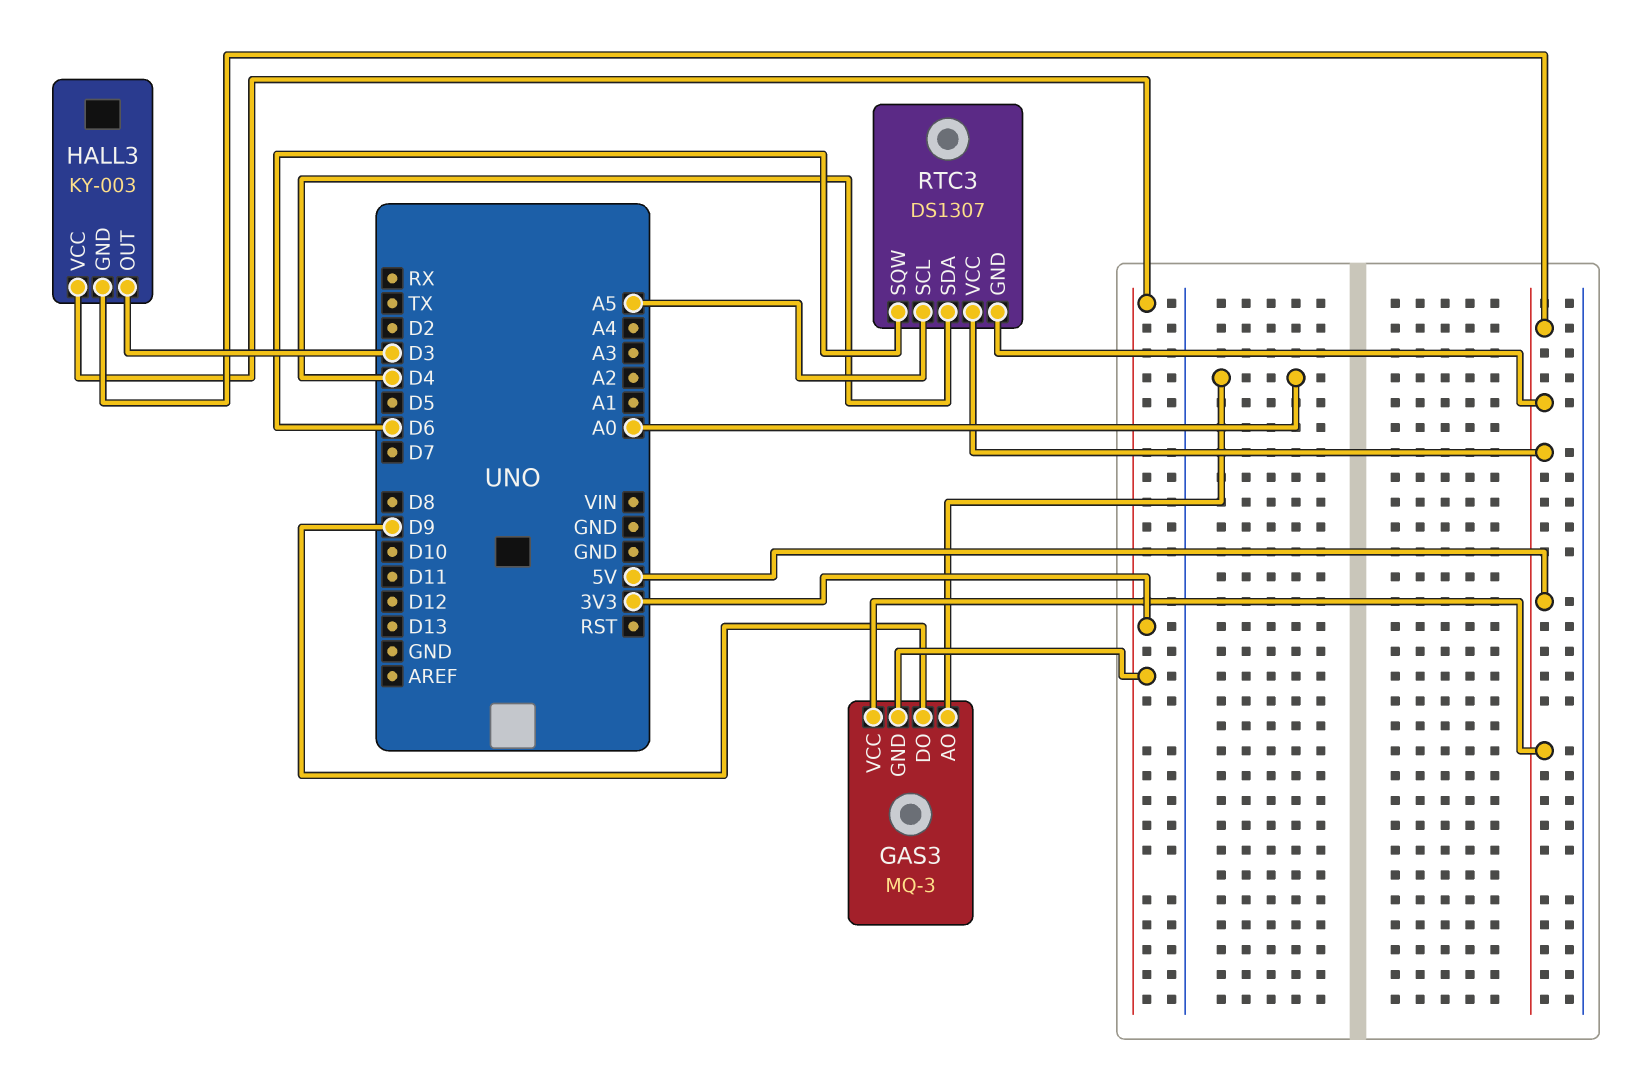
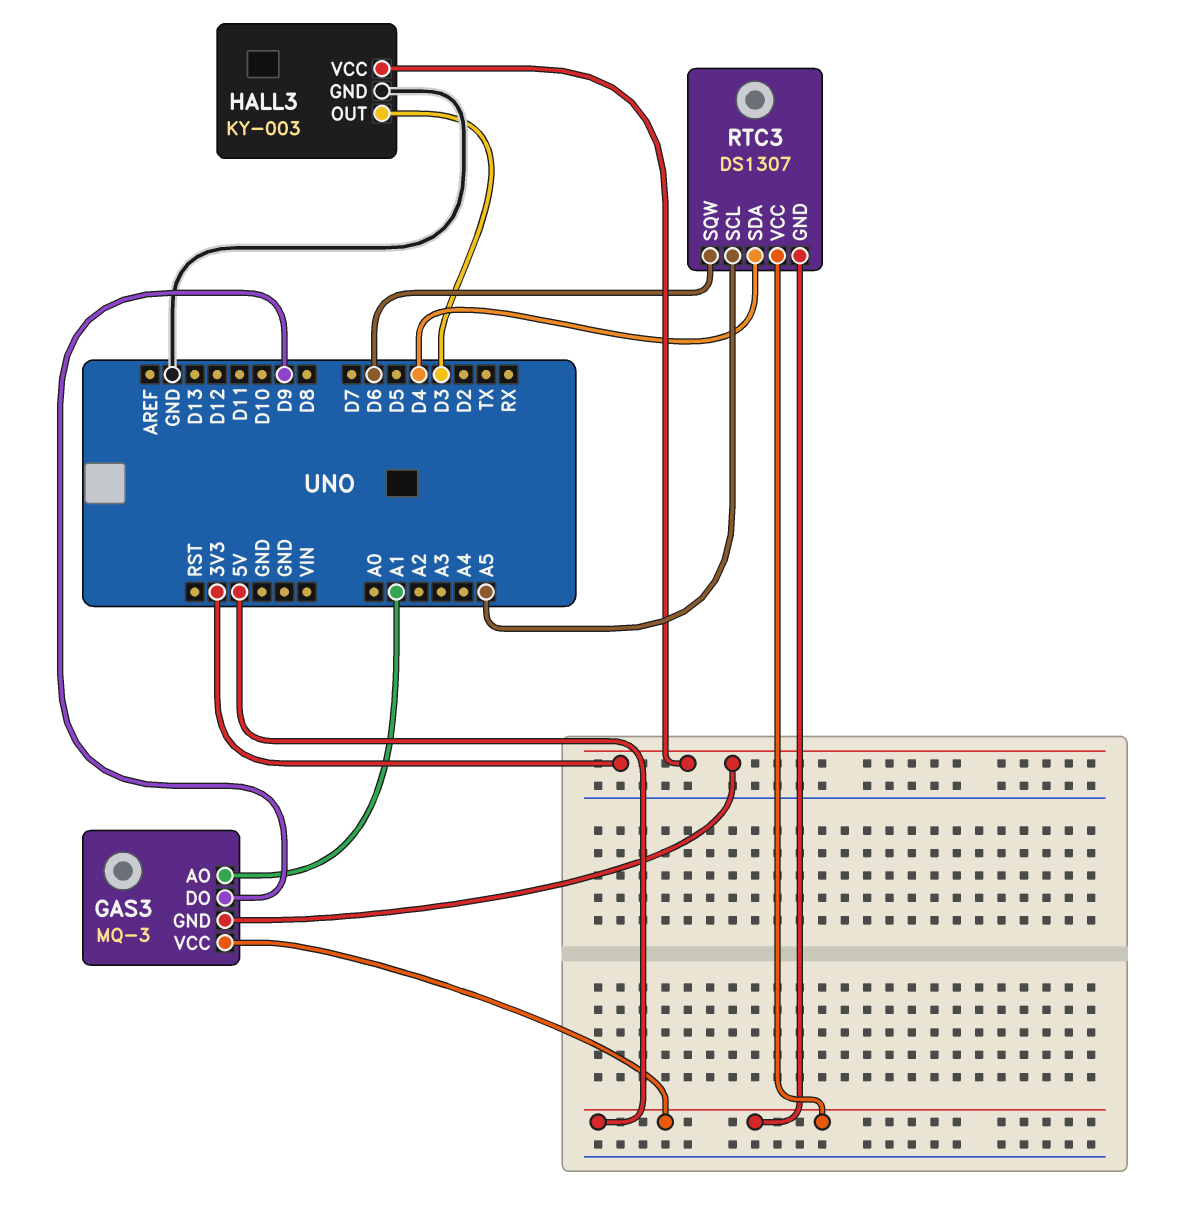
GAS3 pin AO: A0 -> A1
HALL3 pin GND: 5V -> GND

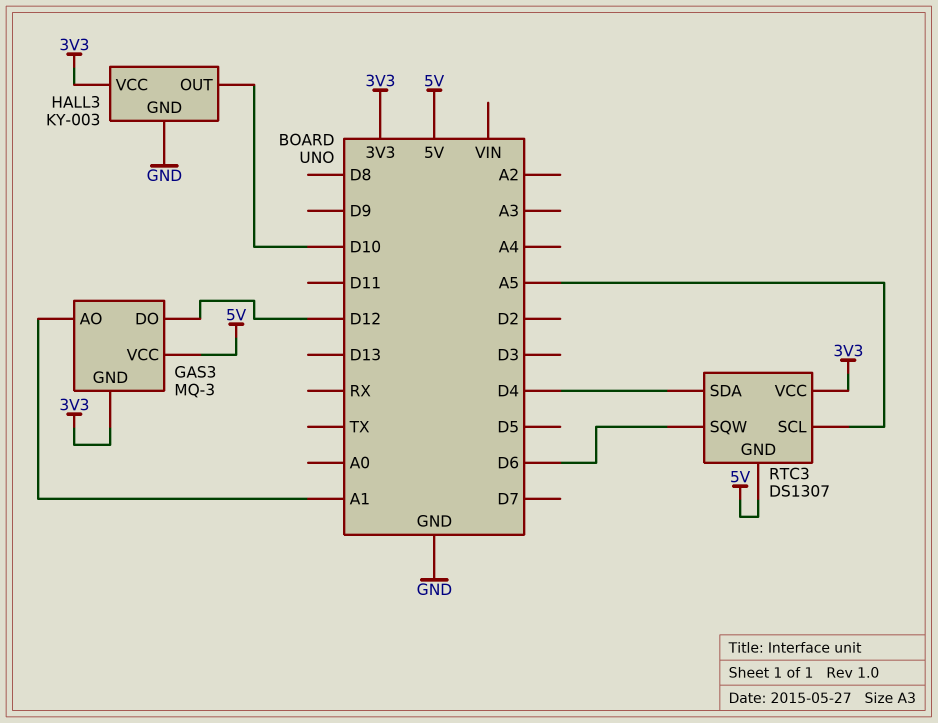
GAS3 pin DO: D9 -> D12
HALL3 pin OUT: D3 -> D10
RTC3 pin VCC: 5V -> 3V3

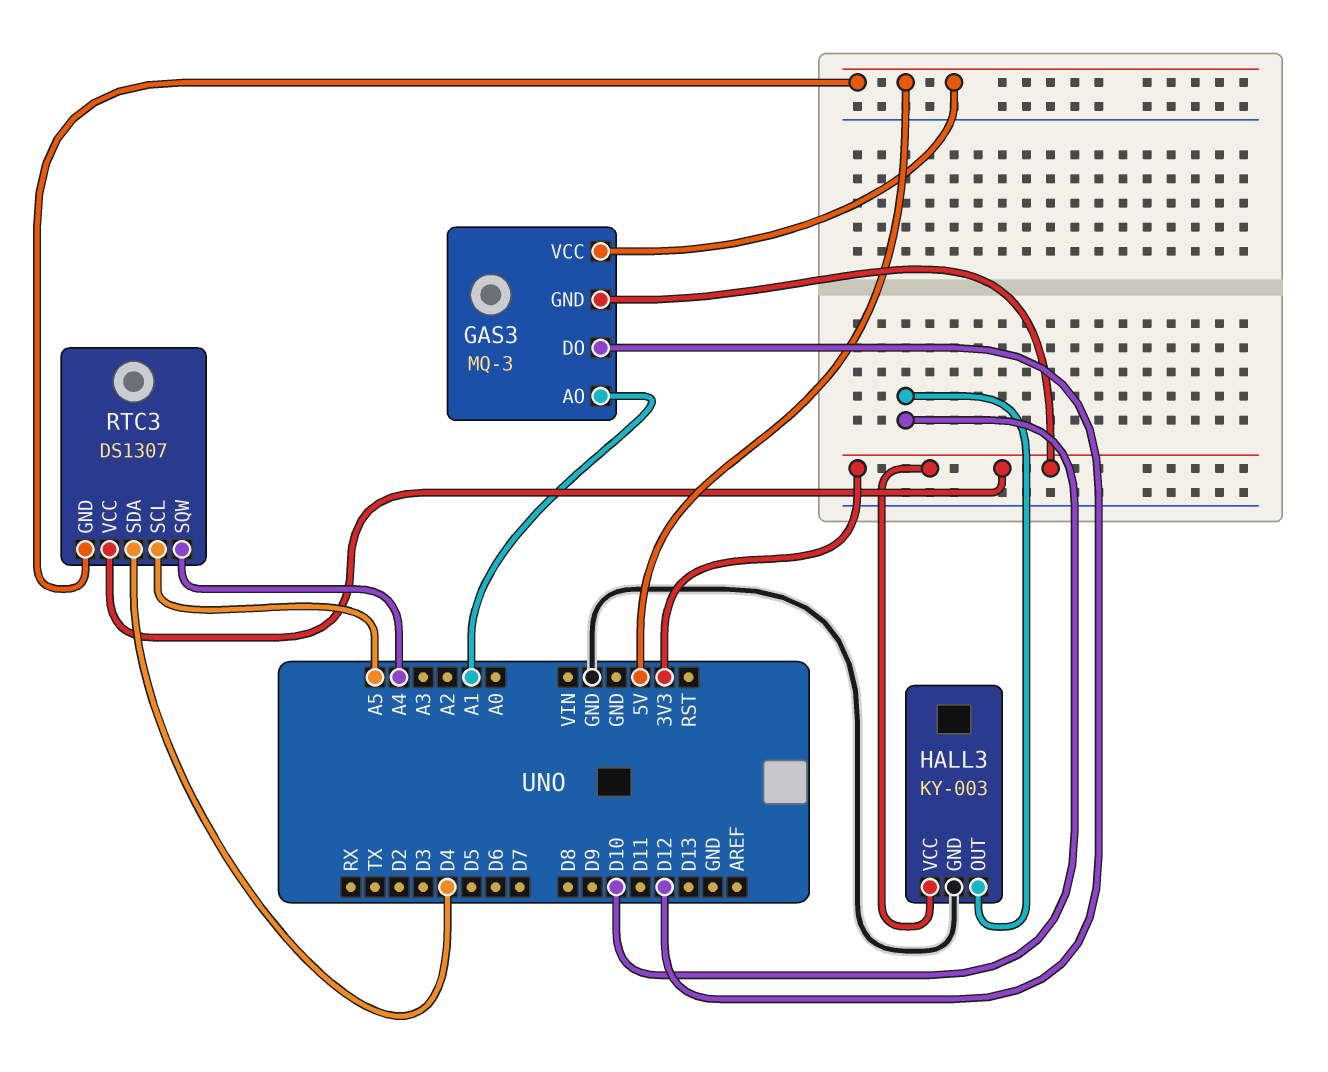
RTC3 pin SQW: D6 -> A4

